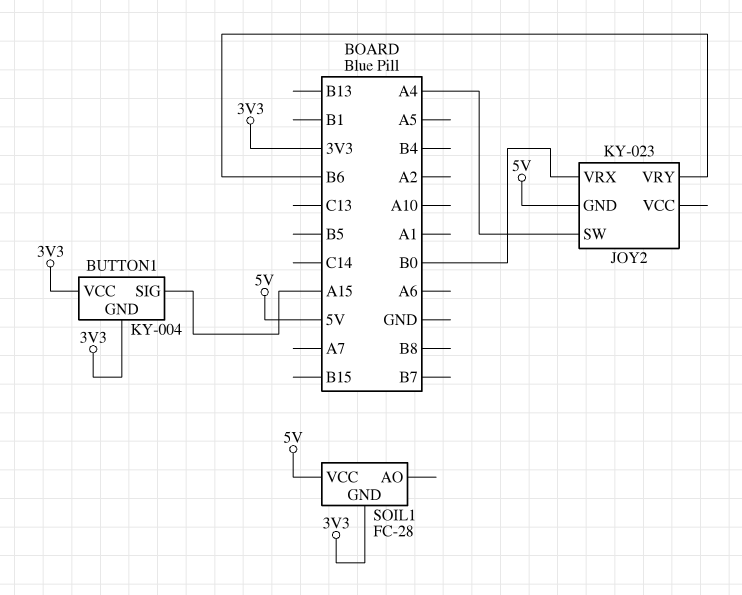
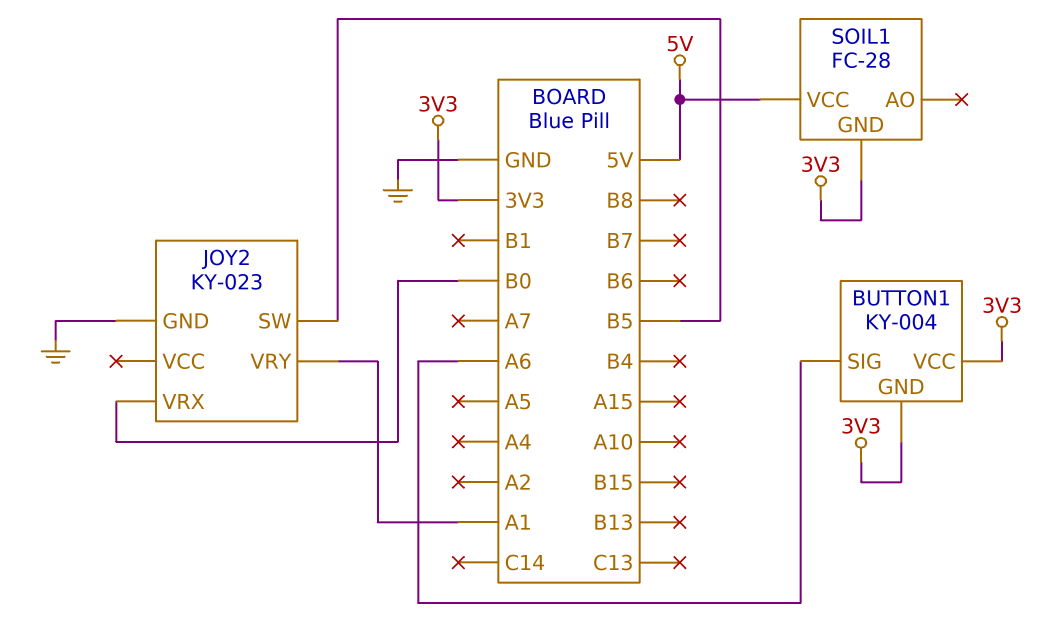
BUTTON1 pin SIG: A15 -> A6
JOY2 pin GND: 5V -> GND
JOY2 pin SW: A4 -> B5
JOY2 pin VRY: B6 -> A1

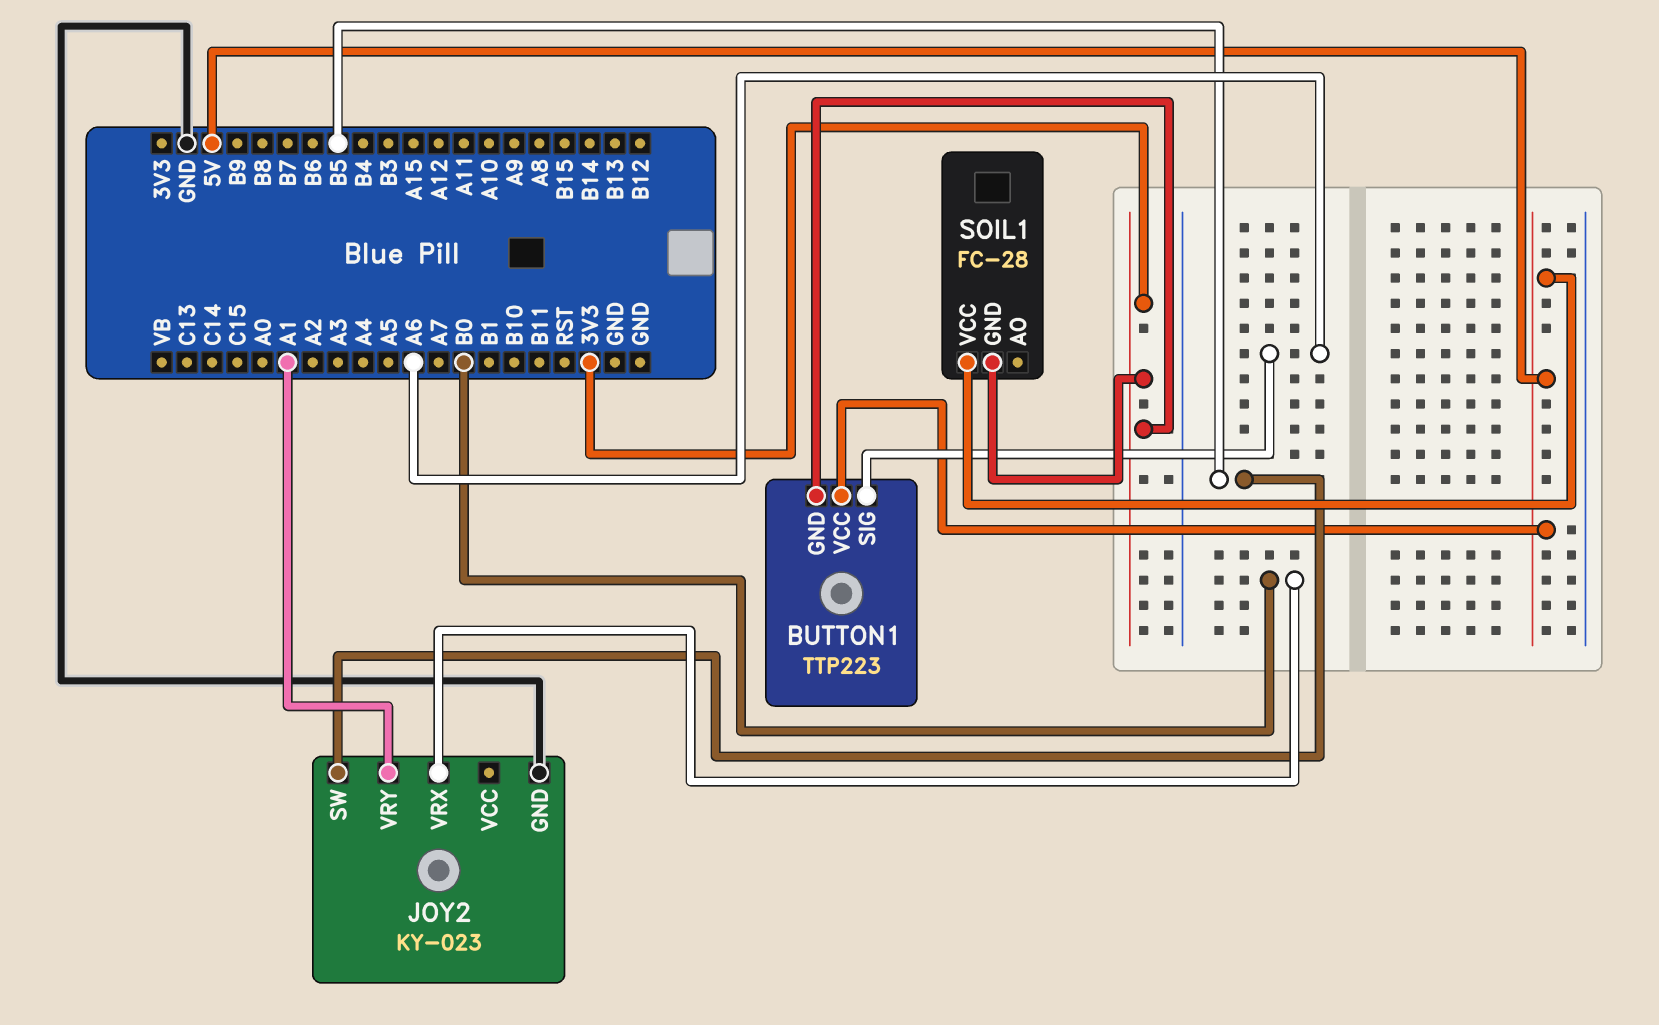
BUTTON1: KY-004 -> TTP223
BUTTON1 pin VCC: 3V3 -> 5V

